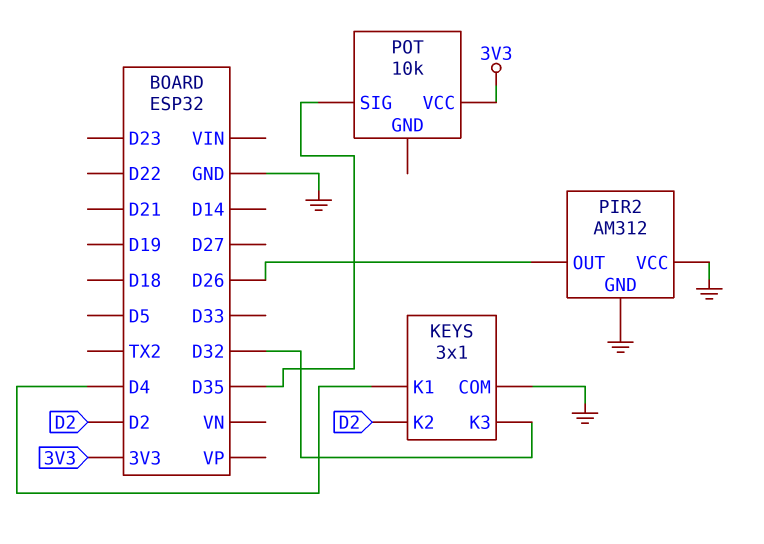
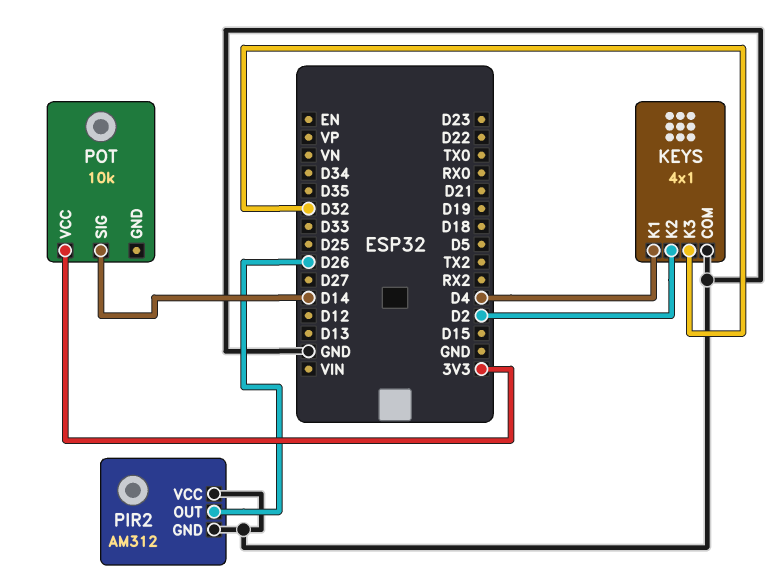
KEYS: 3x1 -> 4x1
POT pin SIG: D35 -> D14

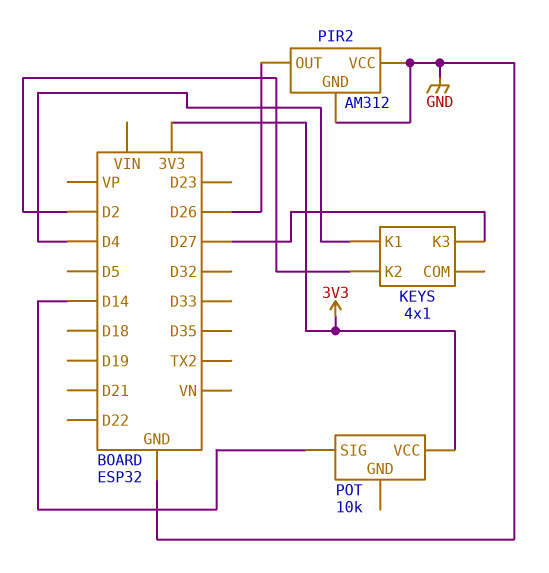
KEYS pin COM: GND -> none
KEYS pin K3: D32 -> D27

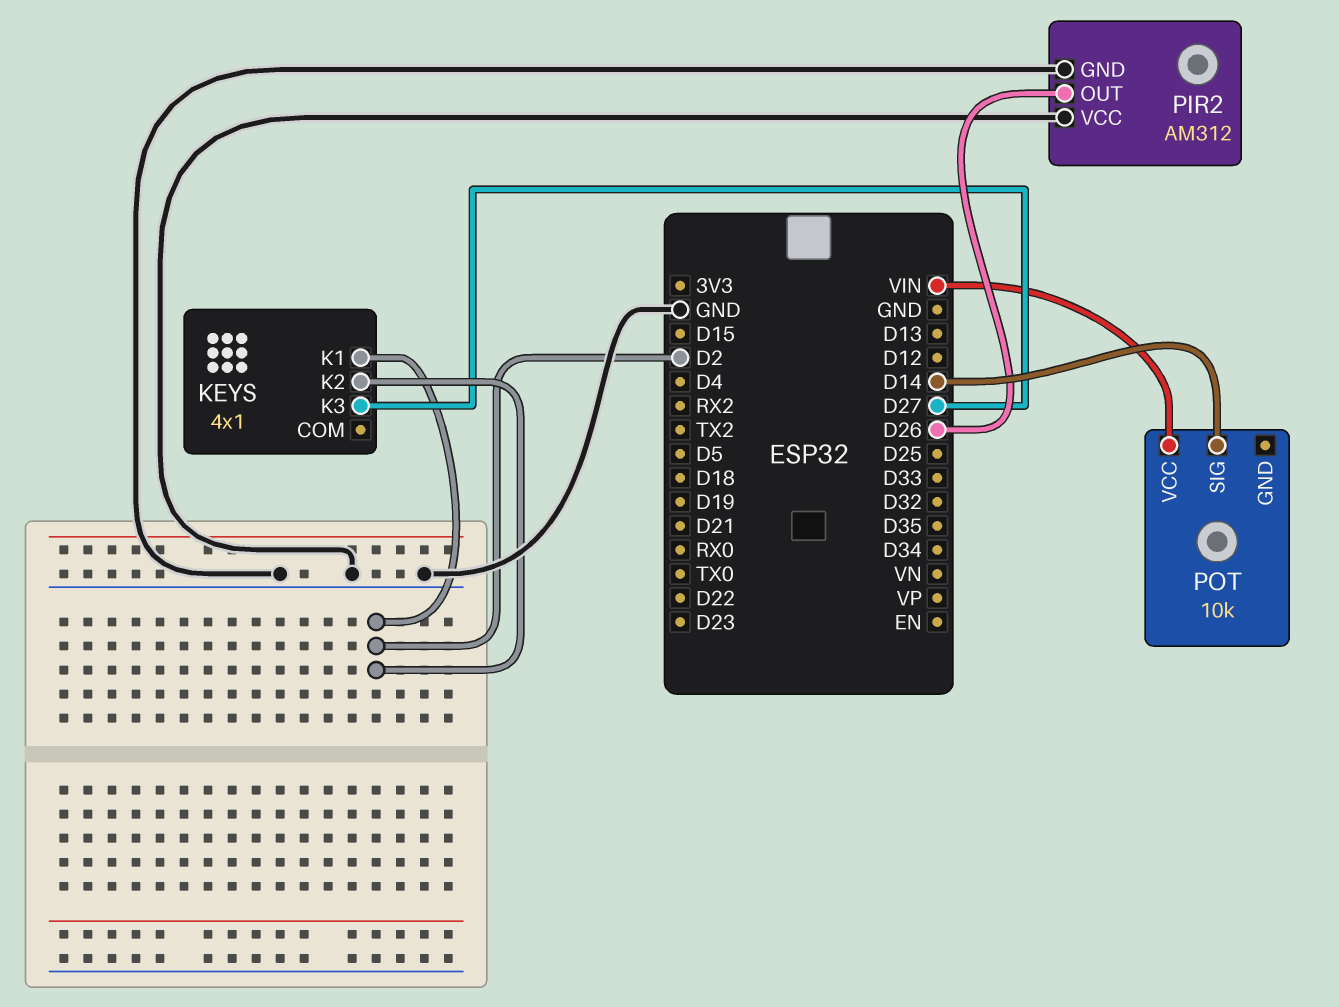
KEYS pin K1: D4 -> D2
POT pin VCC: 3V3 -> VIN

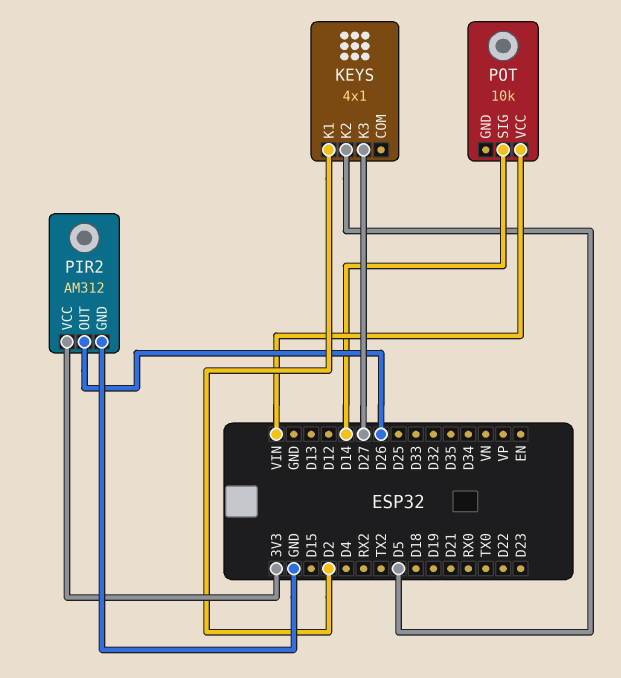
KEYS pin K2: D2 -> D5
PIR2 pin VCC: GND -> 3V3

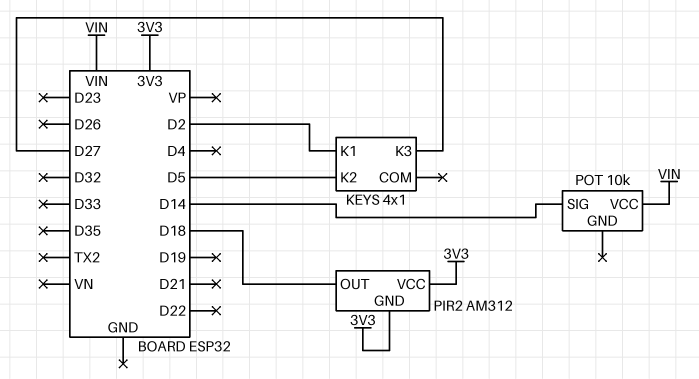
PIR2 pin GND: GND -> 3V3
PIR2 pin OUT: D26 -> D18

